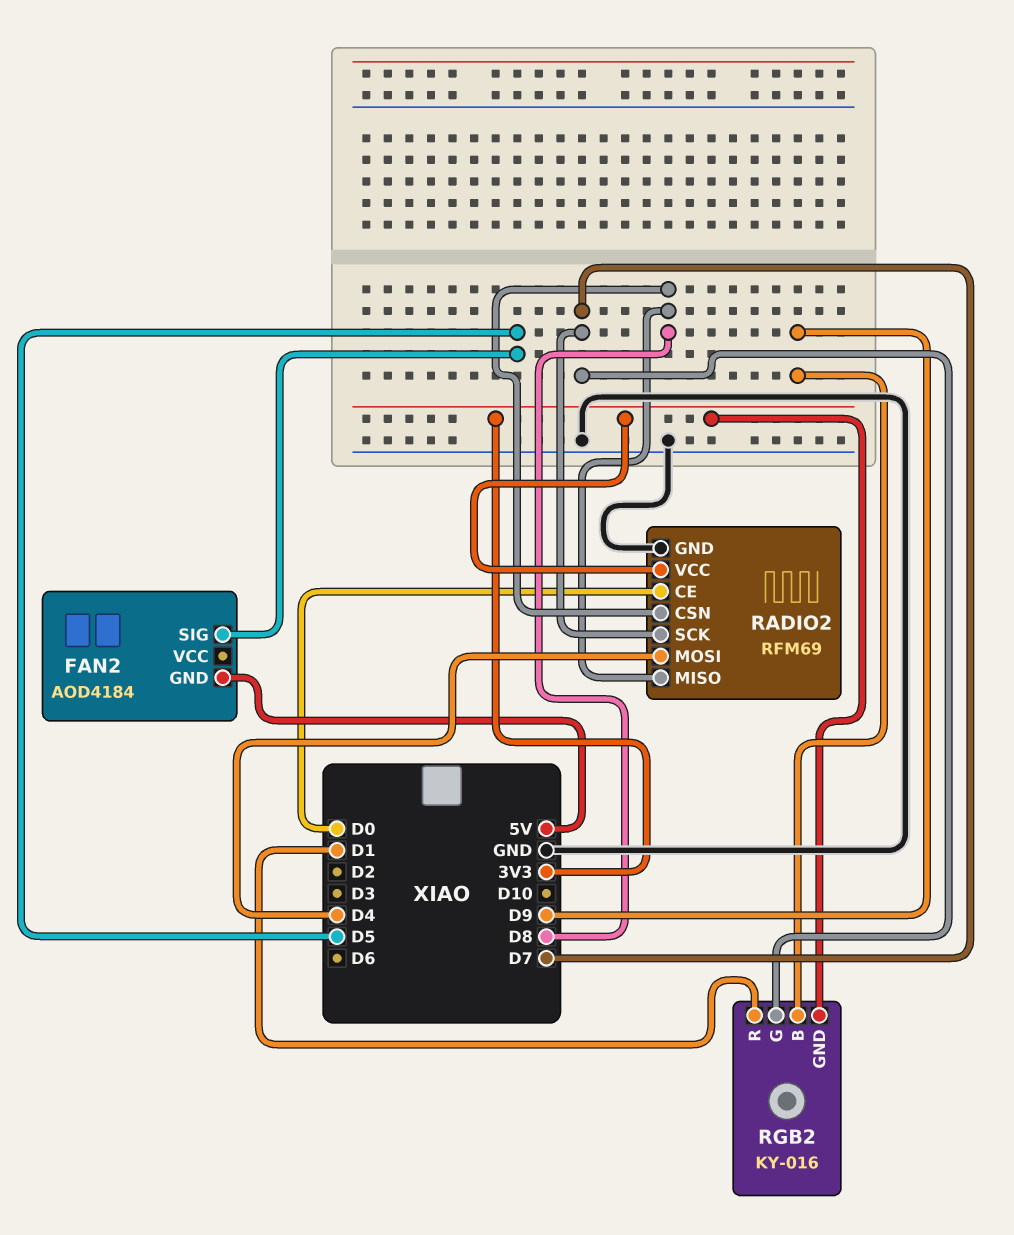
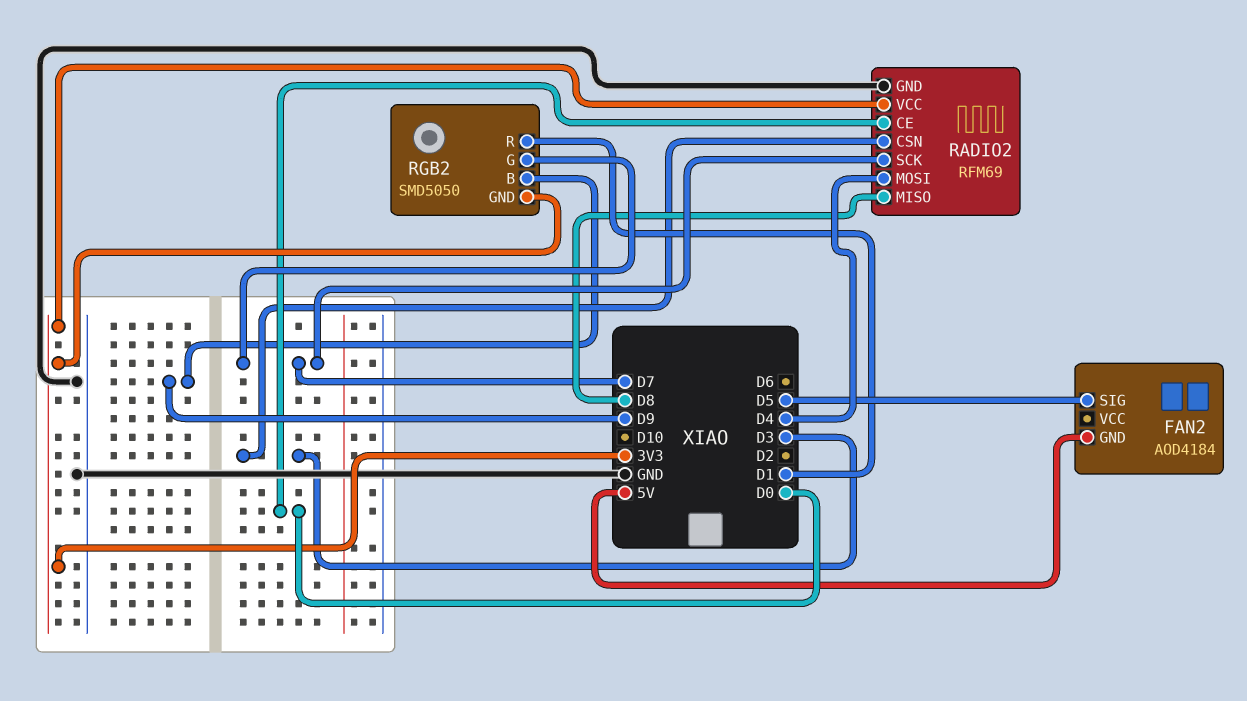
RADIO2 pin CSN: D8 -> D3
RGB2: KY-016 -> SMD5050

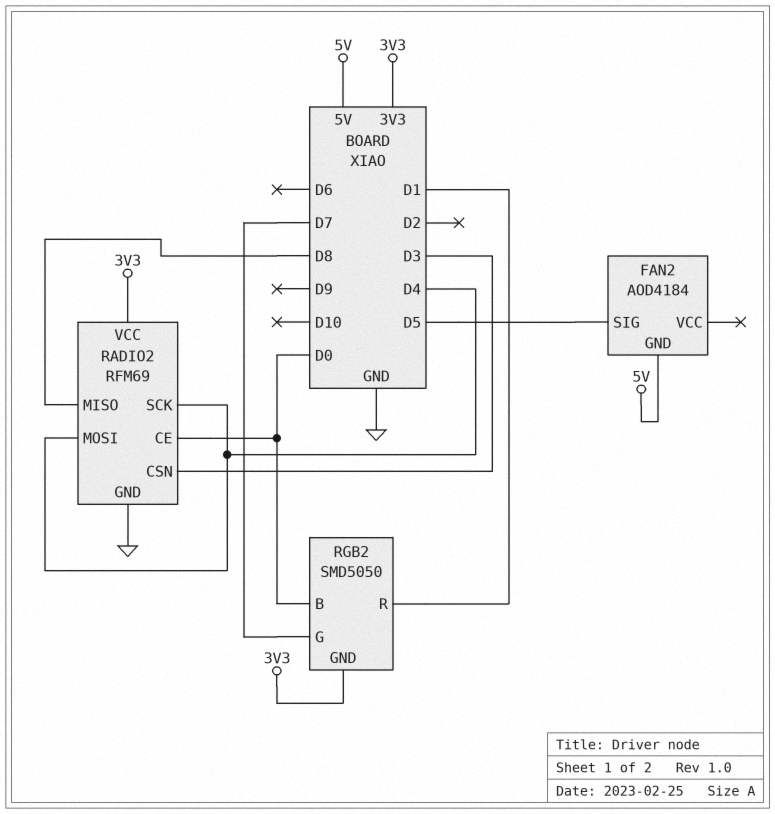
RADIO2 pin SCK: D7 -> D4
RGB2 pin B: D9 -> D0

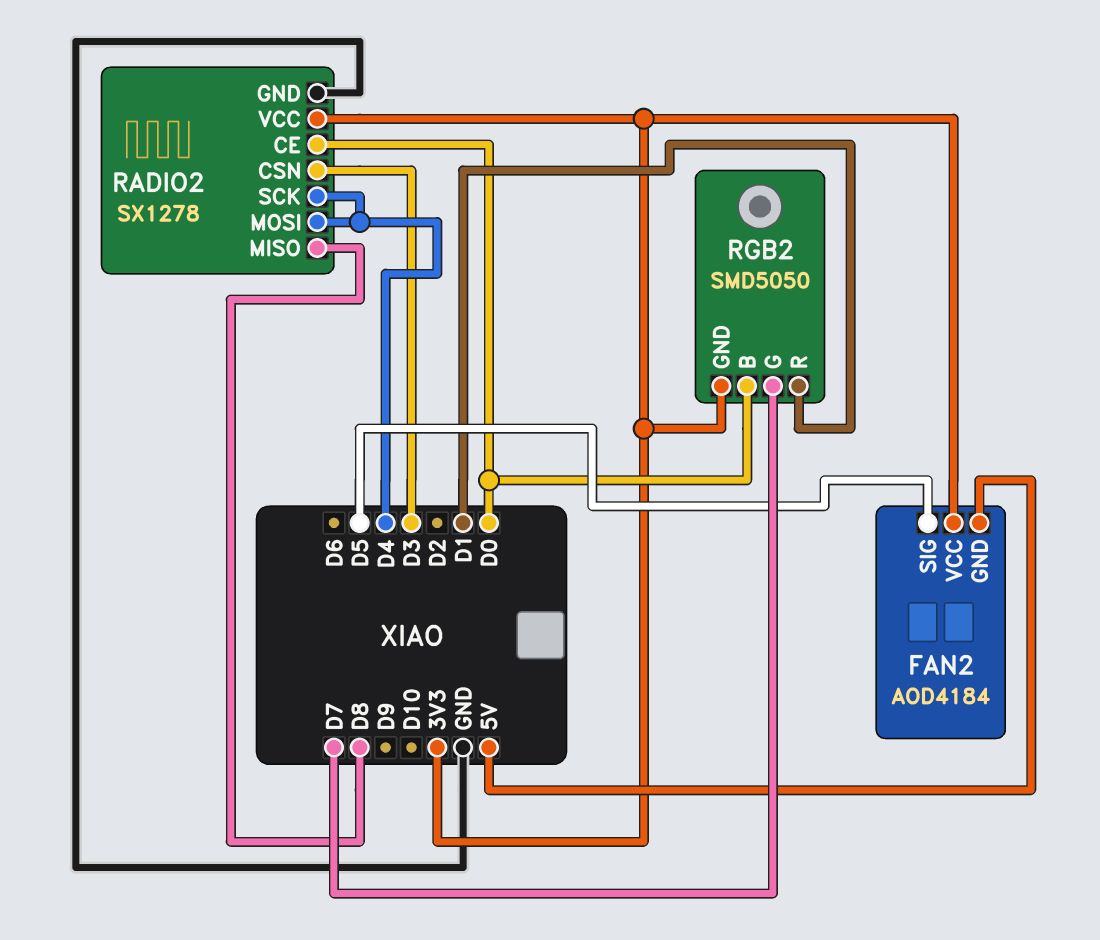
FAN2 pin VCC: none -> 3V3
RADIO2: RFM69 -> SX1278

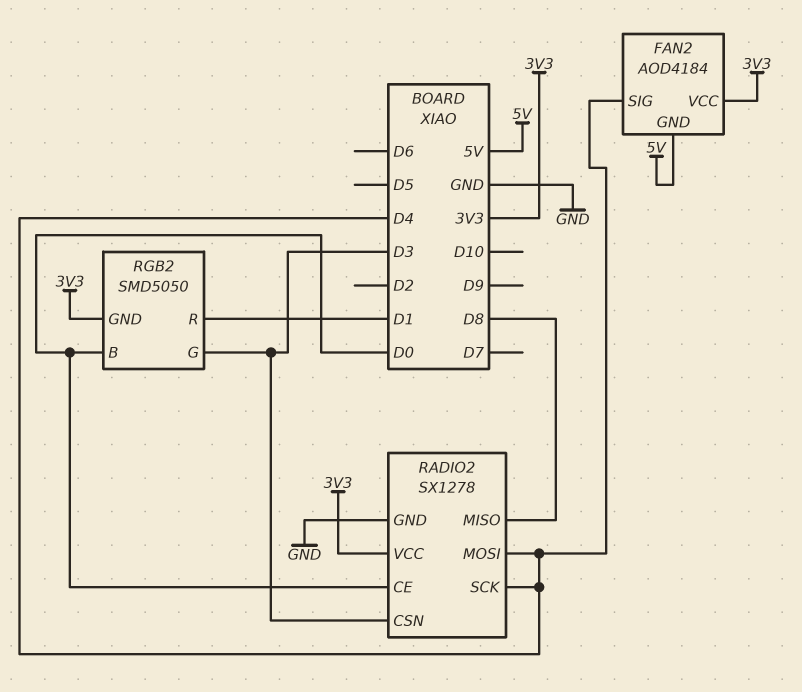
FAN2 pin SIG: D5 -> D4
RGB2 pin G: D7 -> D3

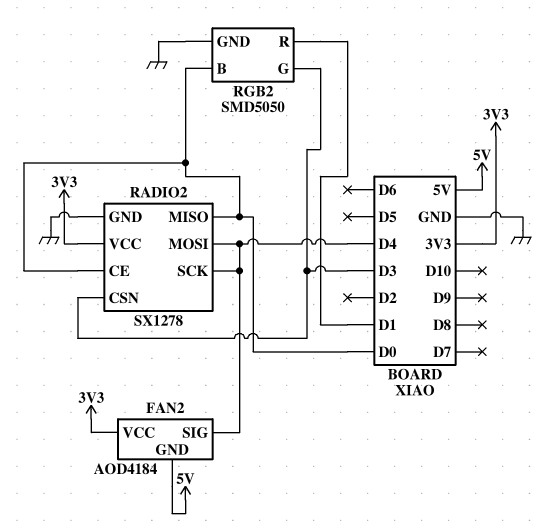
RADIO2 pin MISO: D8 -> D0
RGB2 pin GND: 3V3 -> GND

